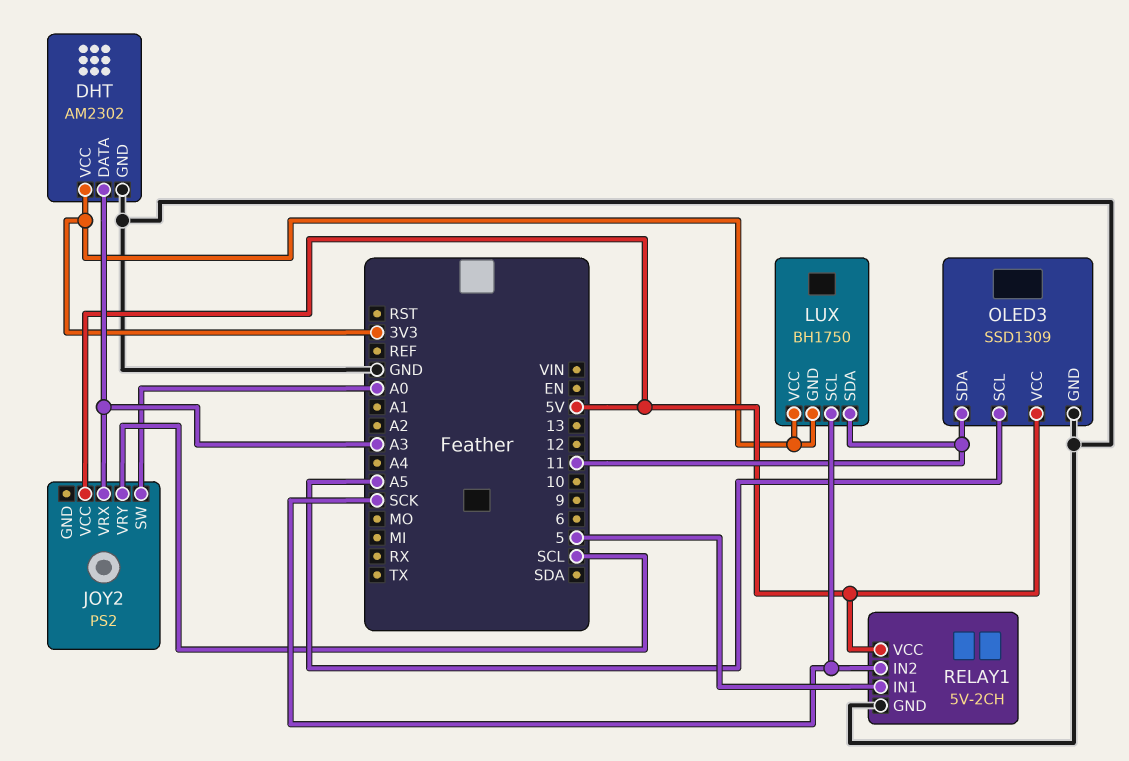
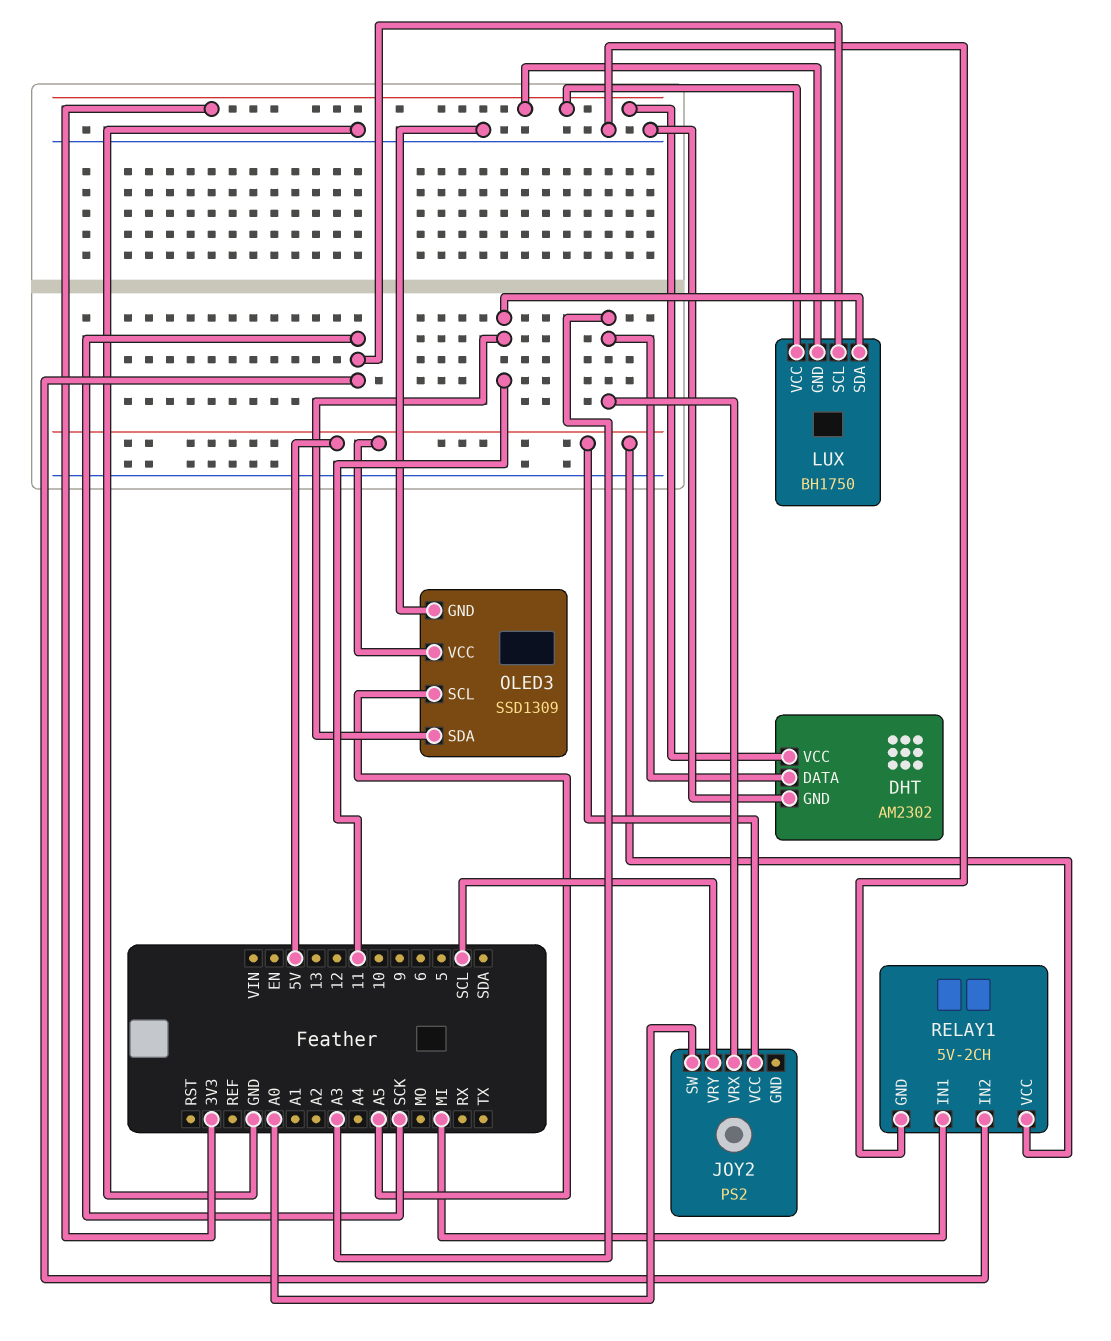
RELAY1 pin IN1: 5 -> MI

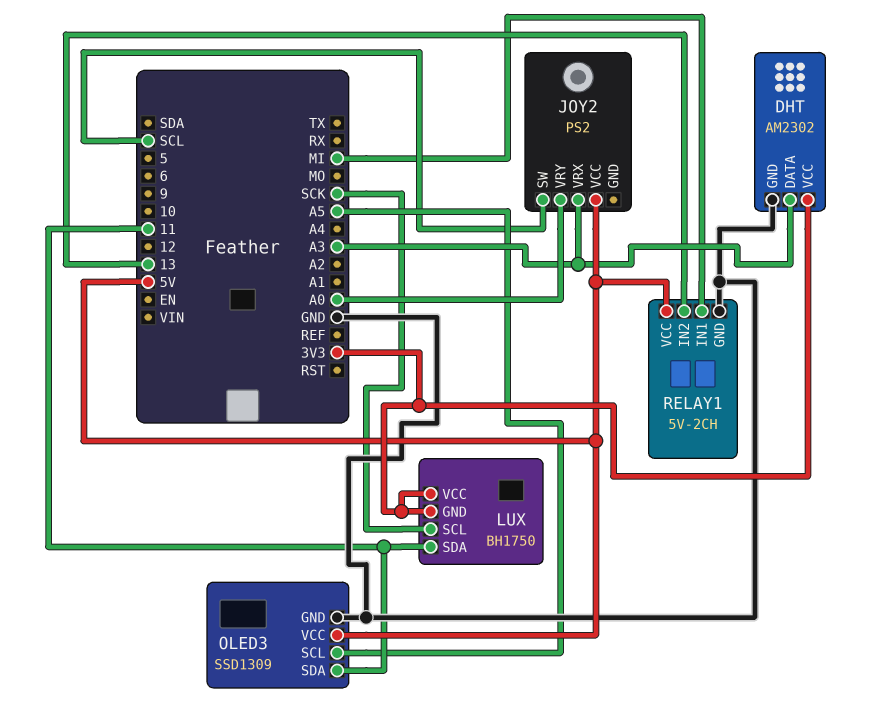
JOY2 pin SW: A0 -> SCL
JOY2 pin VRY: SCL -> A0
RELAY1 pin IN2: SCK -> 13

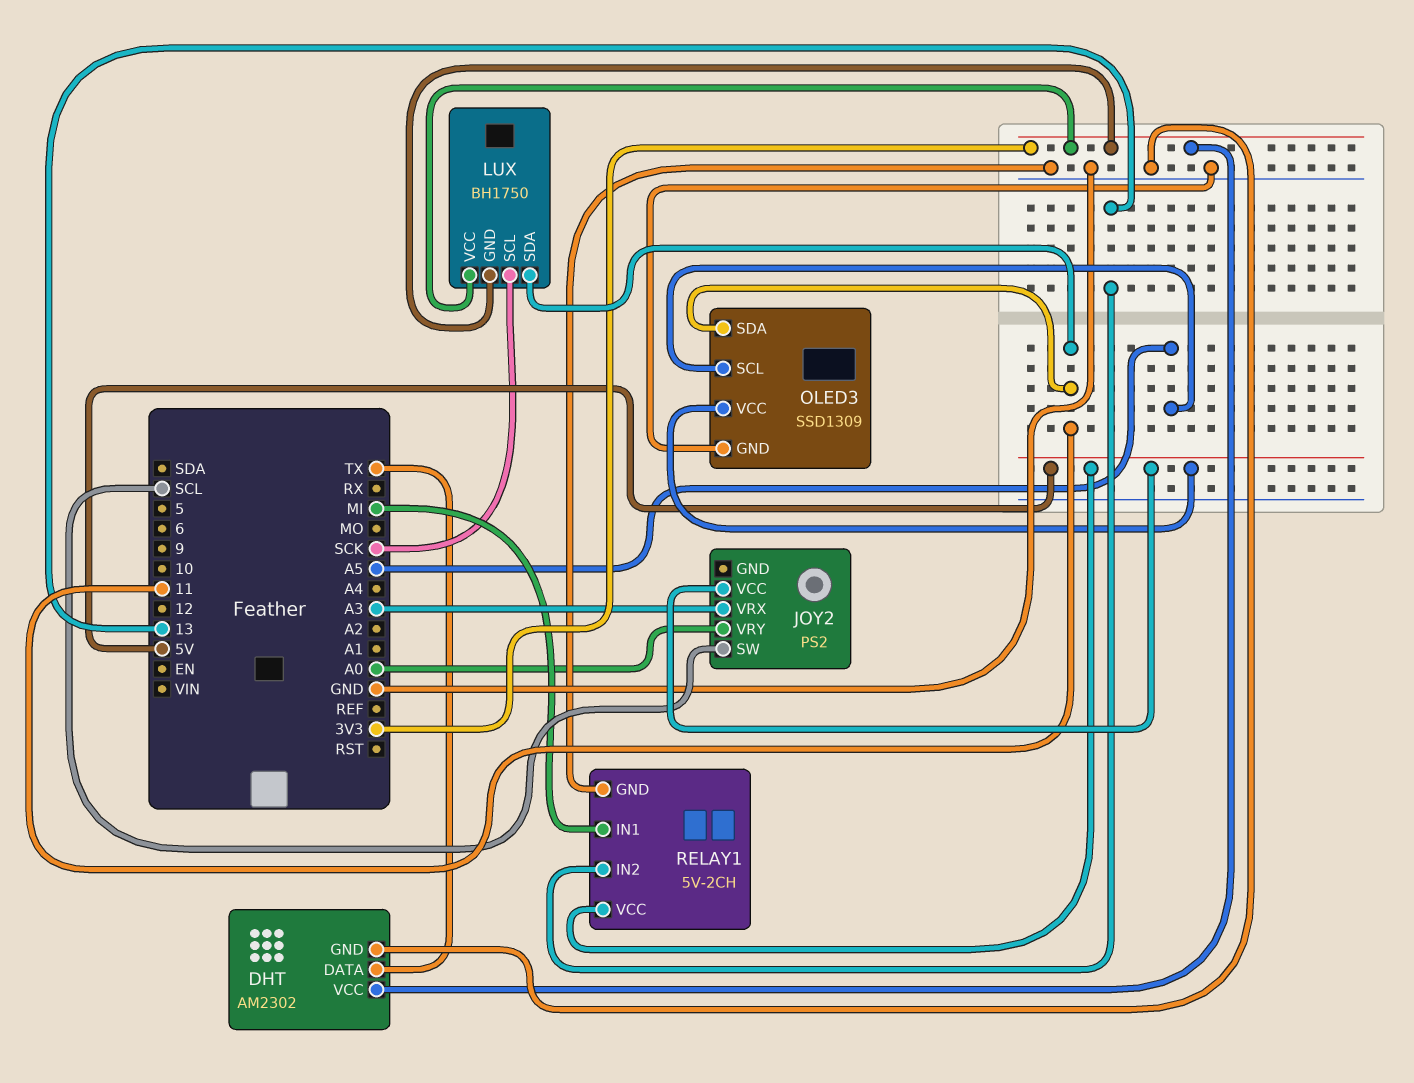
DHT pin DATA: A3 -> TX

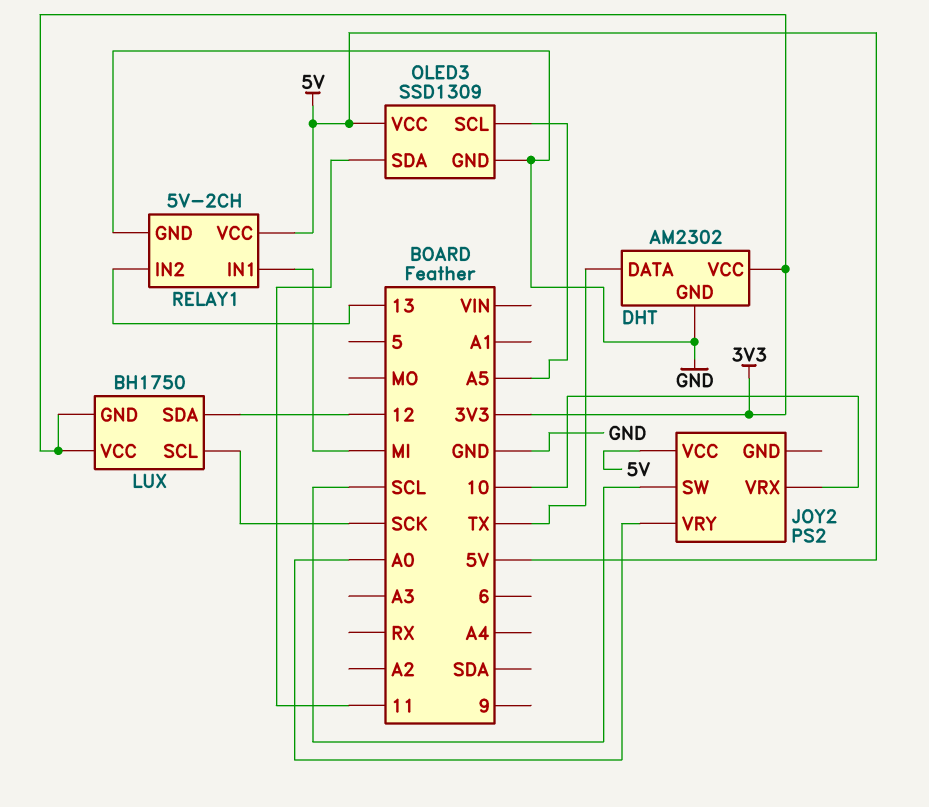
JOY2 pin VRX: A3 -> 10
LUX pin SDA: 11 -> 12

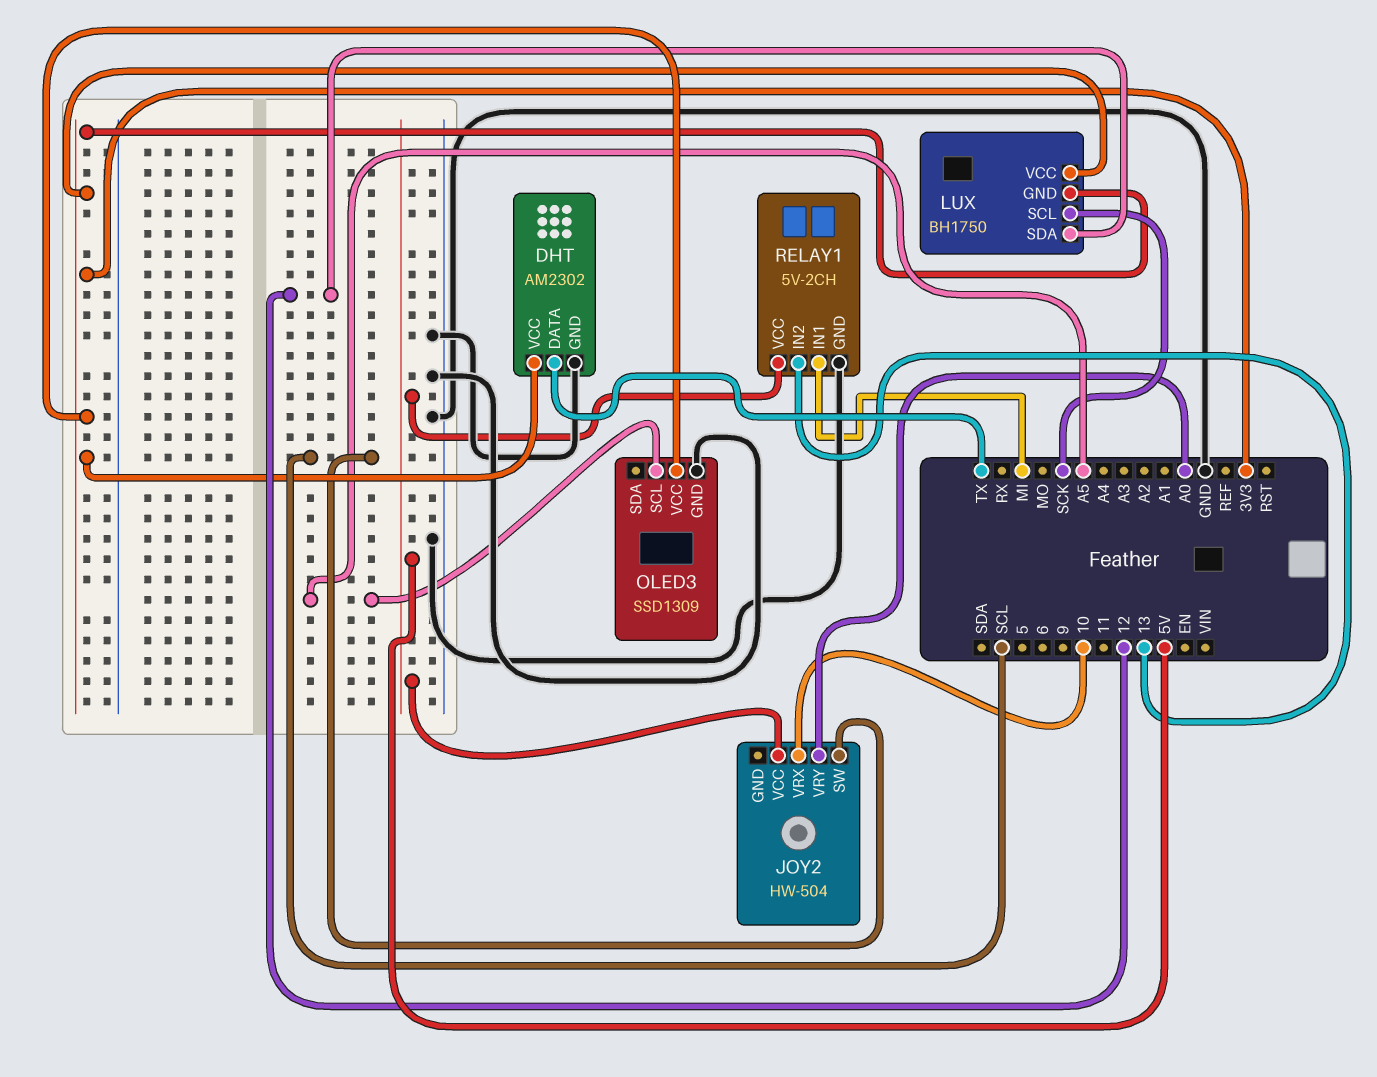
JOY2: PS2 -> HW-504
OLED3 pin SDA: 11 -> none
OLED3 pin VCC: 5V -> 3V3

